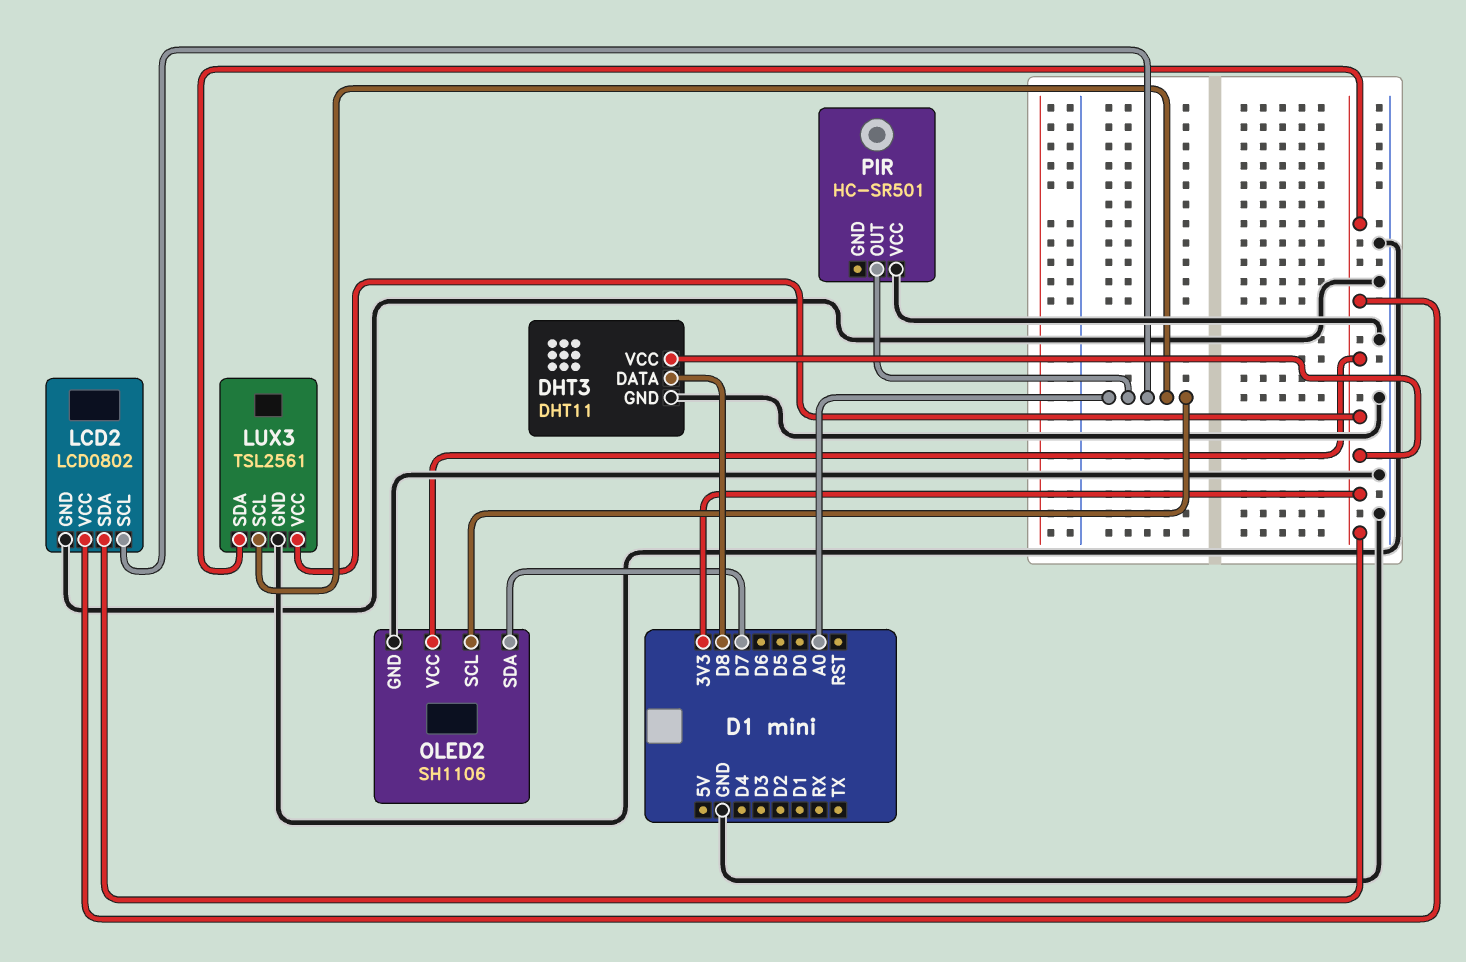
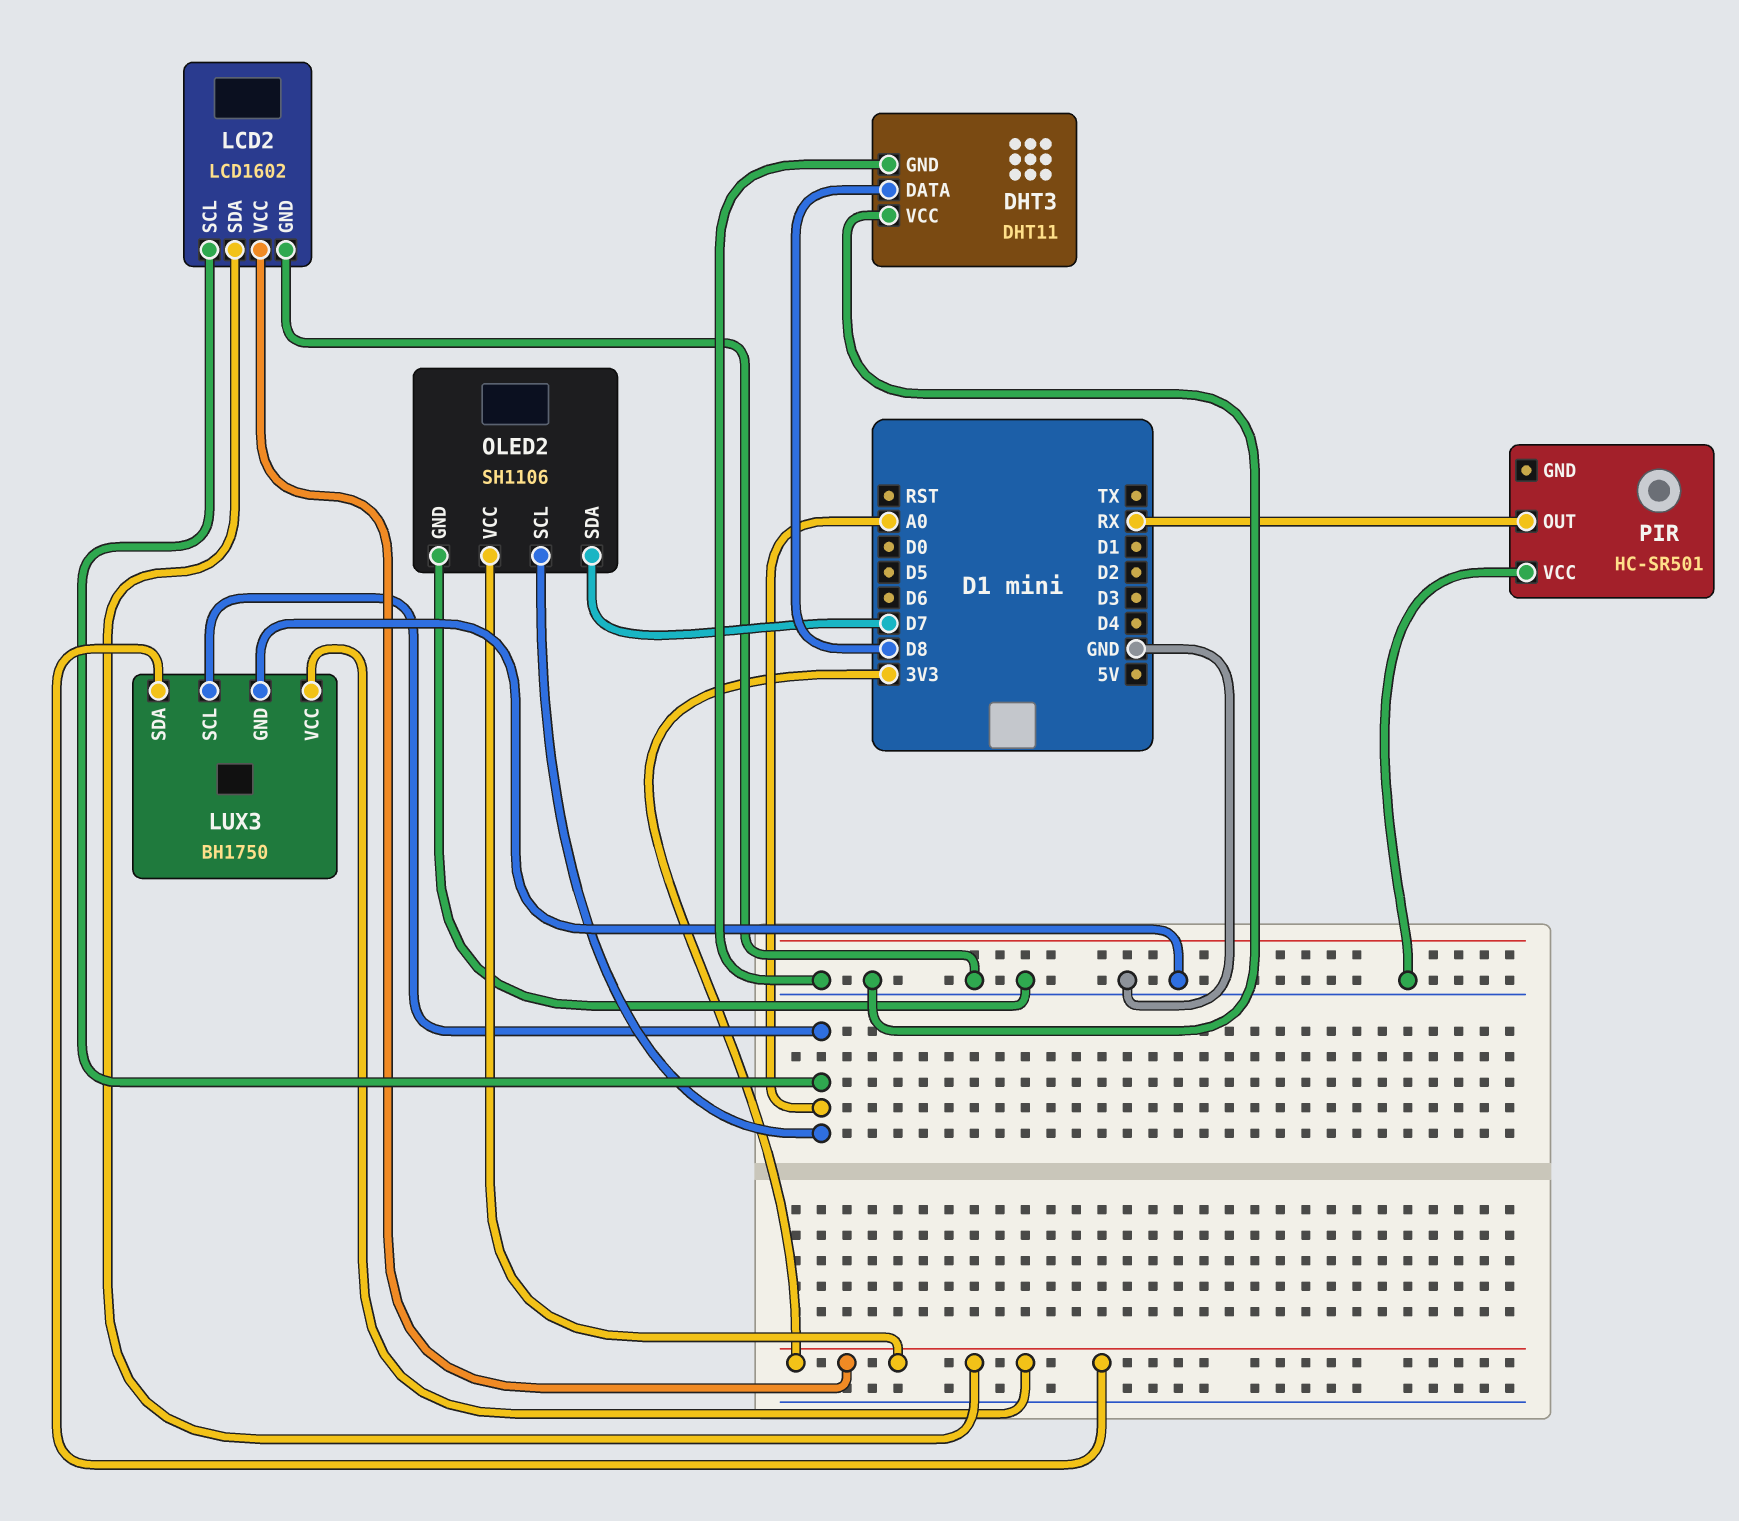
DHT3 pin VCC: 3V3 -> GND
LCD2: LCD0802 -> LCD1602
LUX3: TSL2561 -> BH1750
PIR pin OUT: A0 -> RX

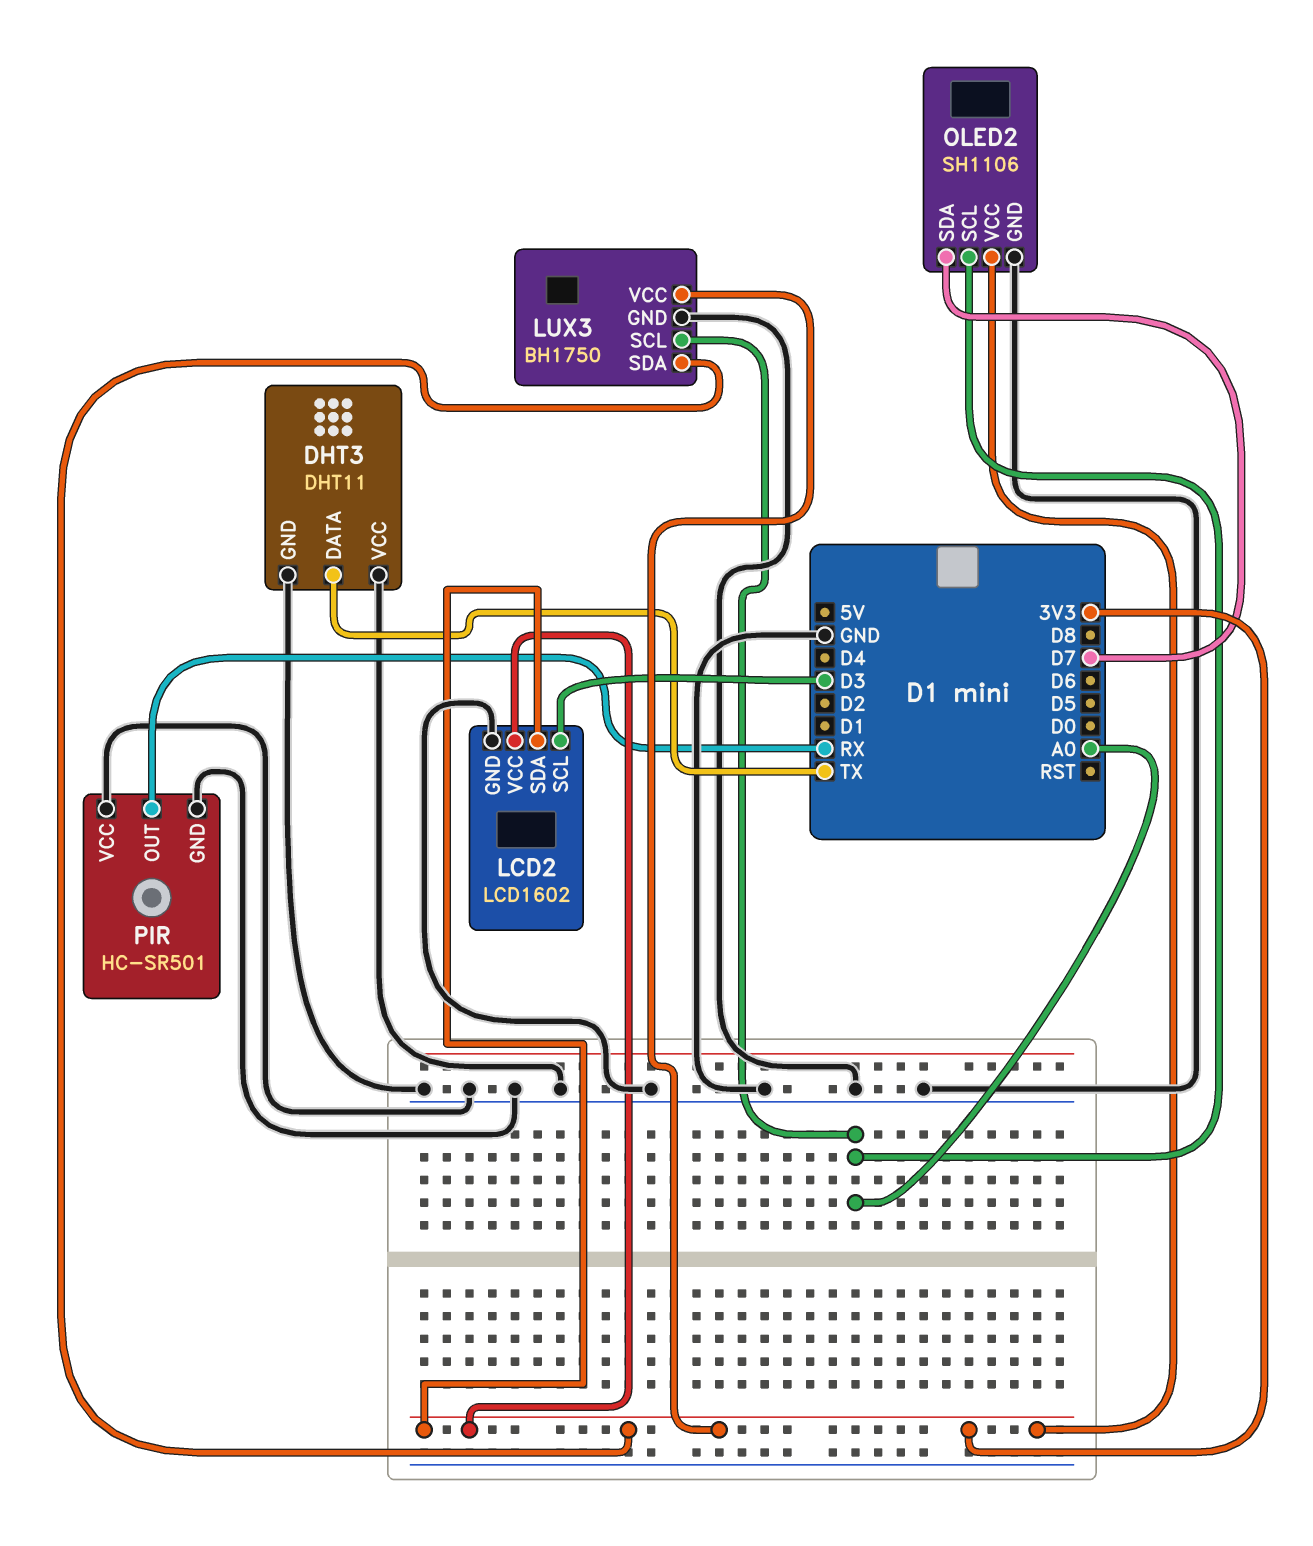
DHT3 pin DATA: D8 -> TX
LCD2 pin SCL: A0 -> D3
PIR pin GND: none -> GND

